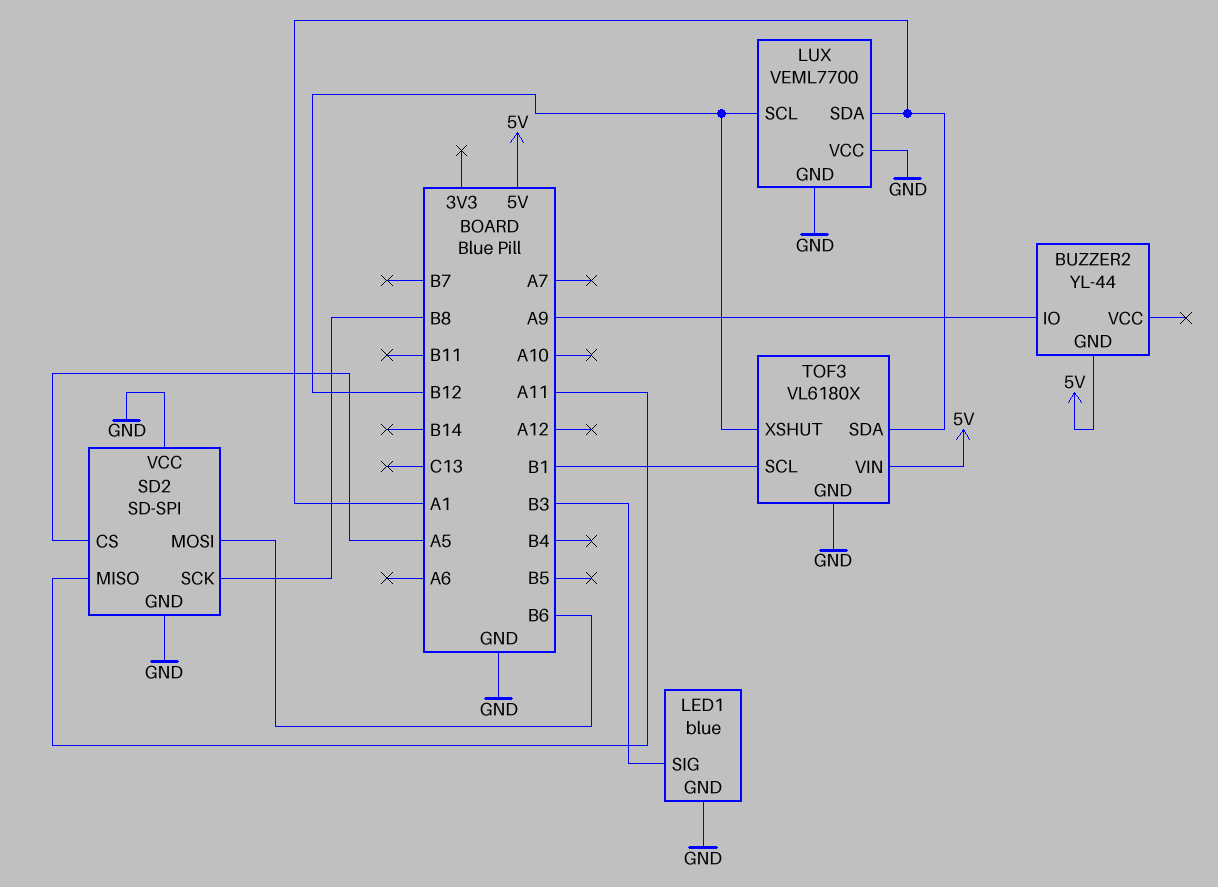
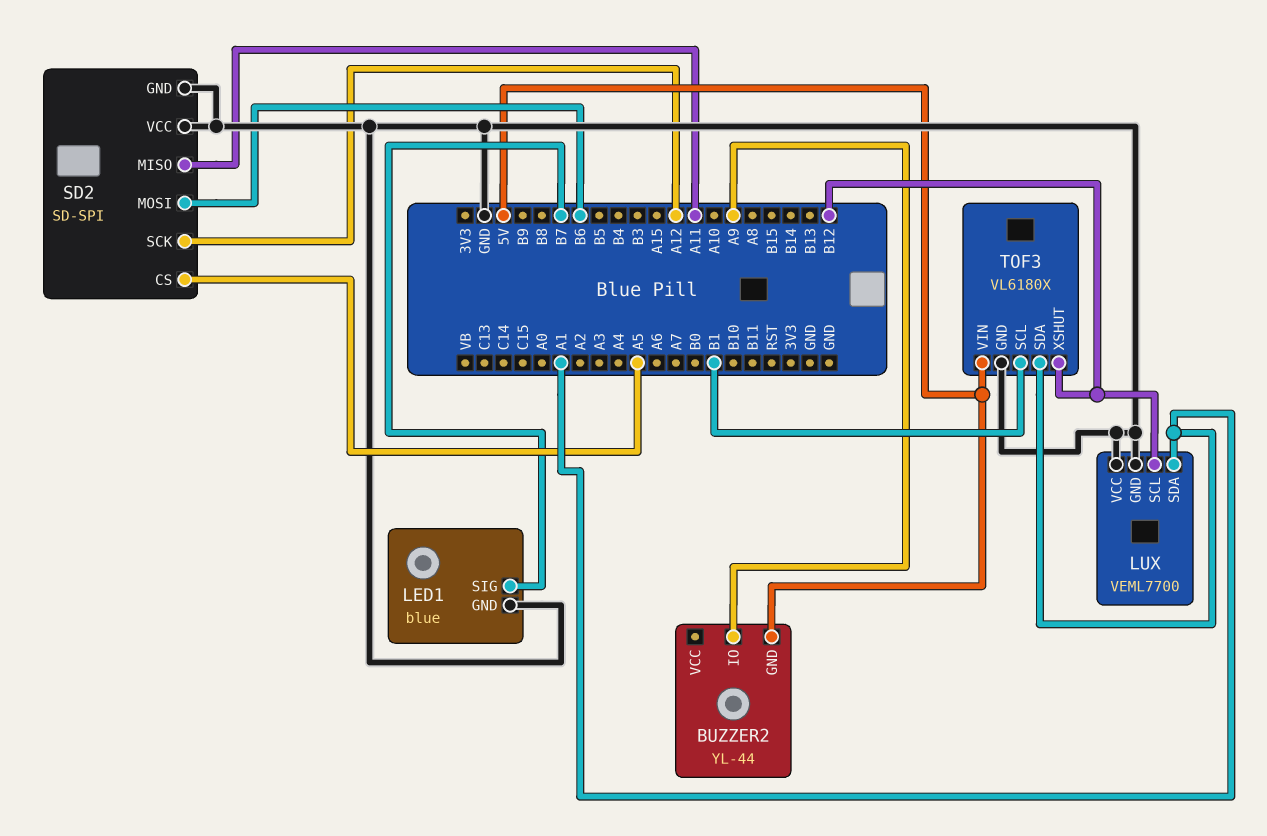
LED1 pin SIG: B3 -> B7
SD2 pin SCK: B8 -> A12

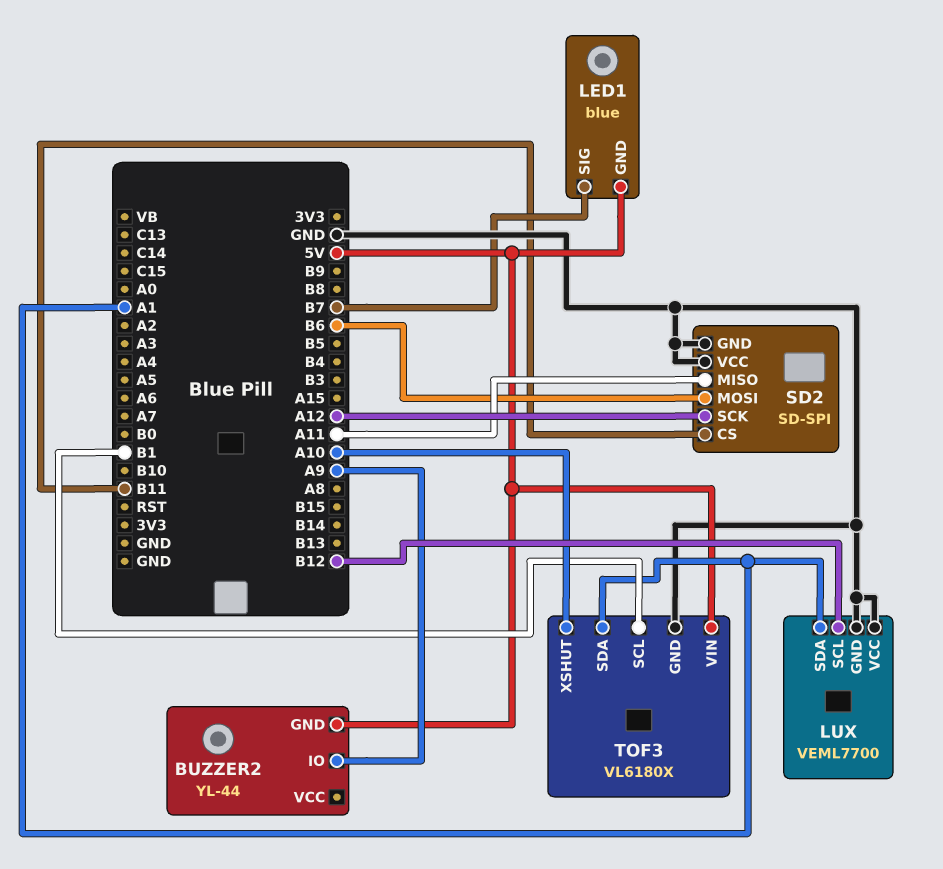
LED1 pin GND: GND -> 5V
SD2 pin CS: A5 -> B11
TOF3 pin XSHUT: B12 -> A10

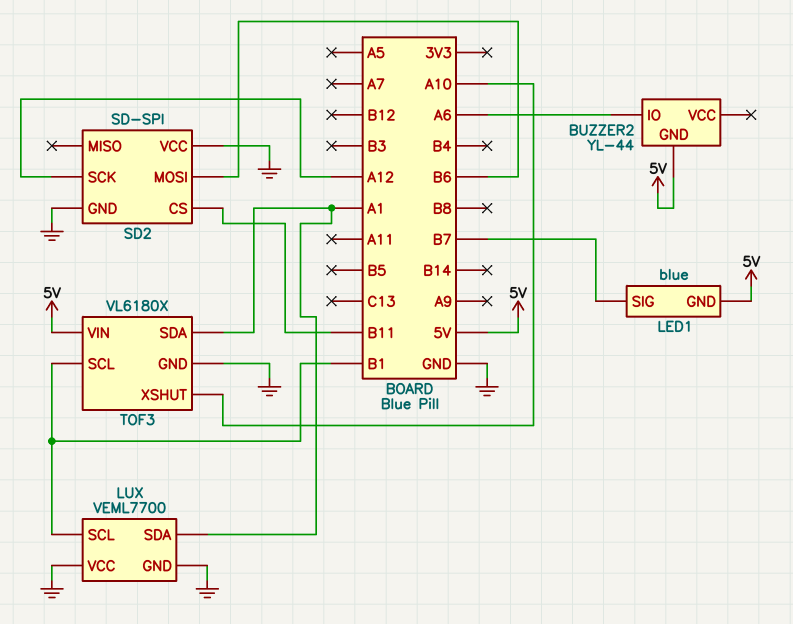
BUZZER2 pin IO: A9 -> A6
LUX pin SCL: B12 -> B1
SD2 pin MISO: A11 -> none

